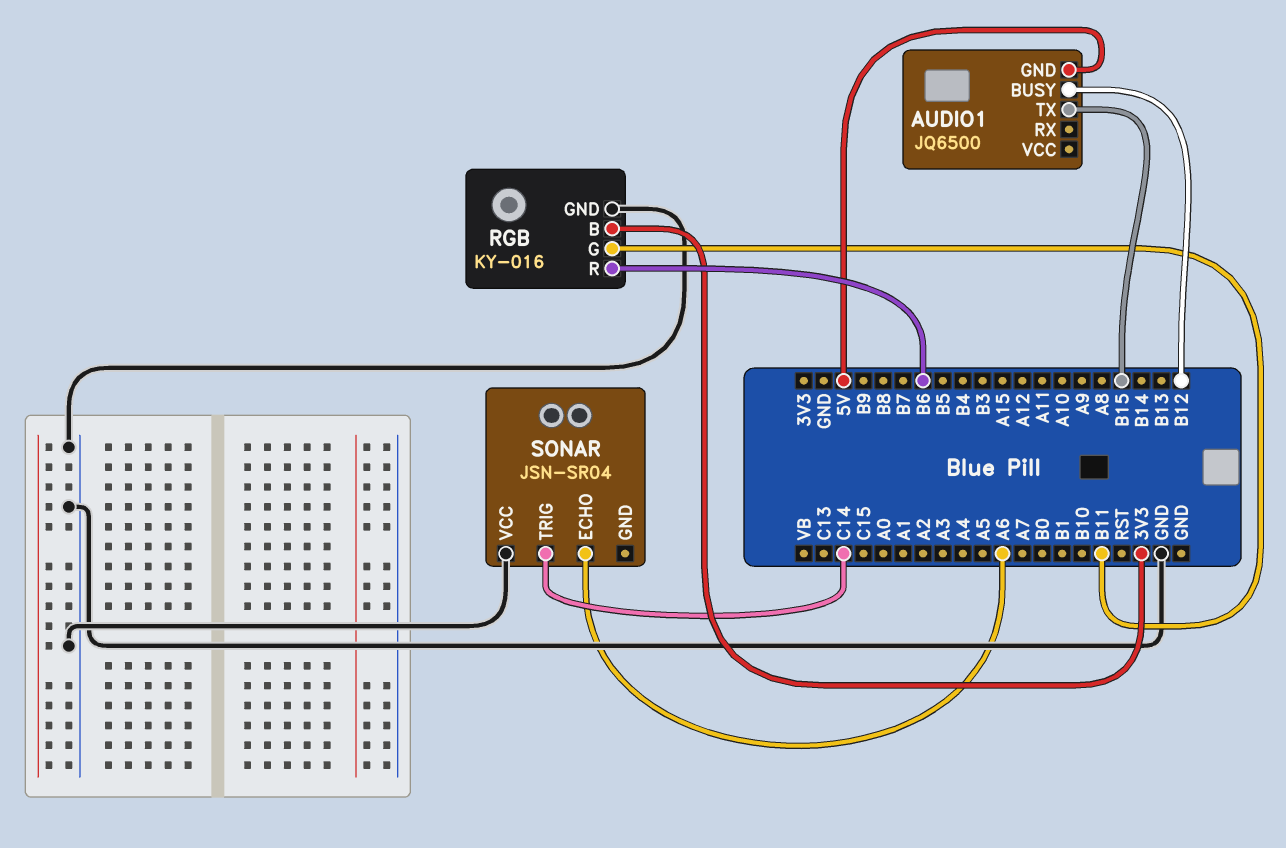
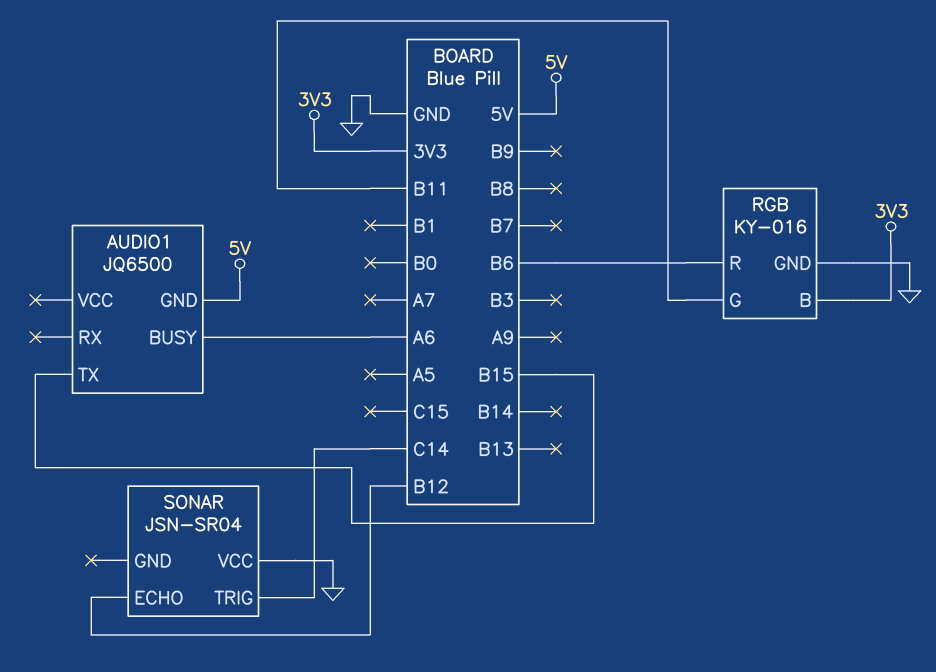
AUDIO1 pin BUSY: B12 -> A6
SONAR pin ECHO: A6 -> B12

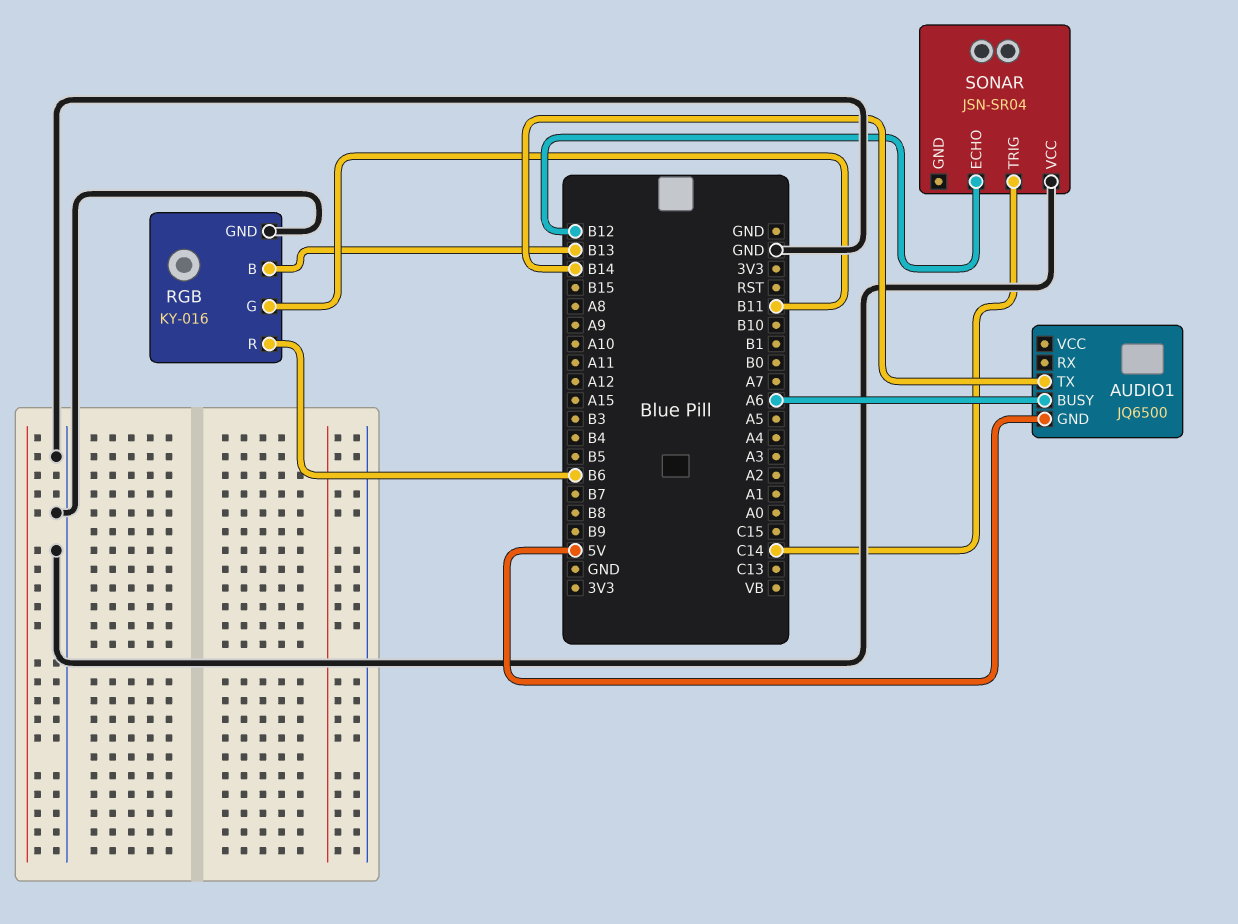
AUDIO1 pin TX: B15 -> B14
RGB pin B: 3V3 -> B13

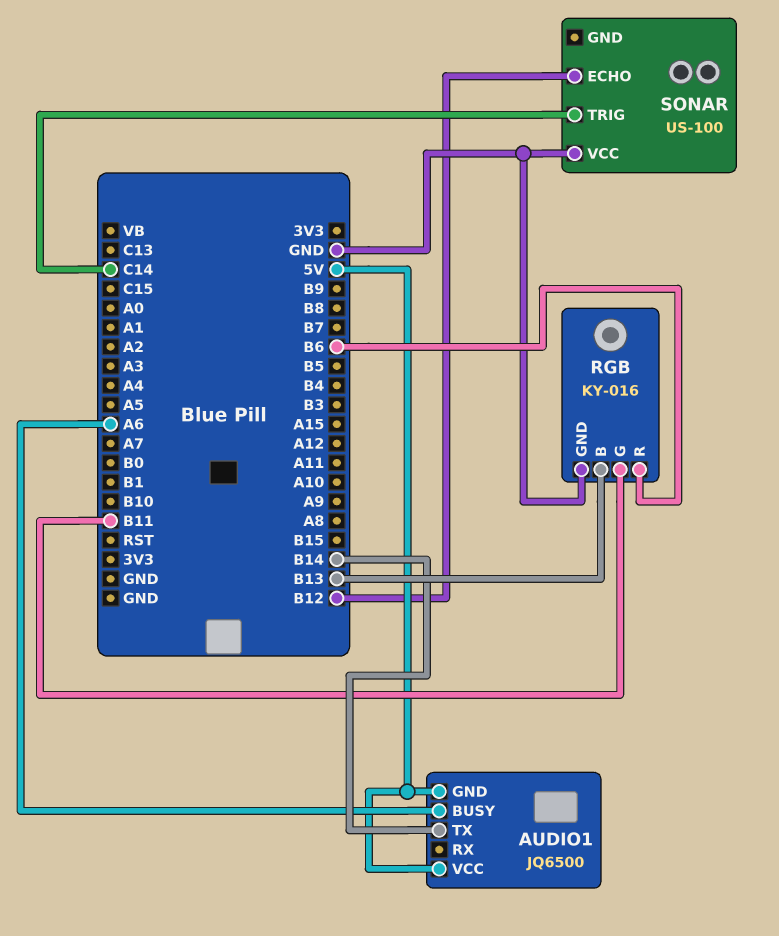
AUDIO1 pin VCC: none -> 5V
SONAR: JSN-SR04 -> US-100

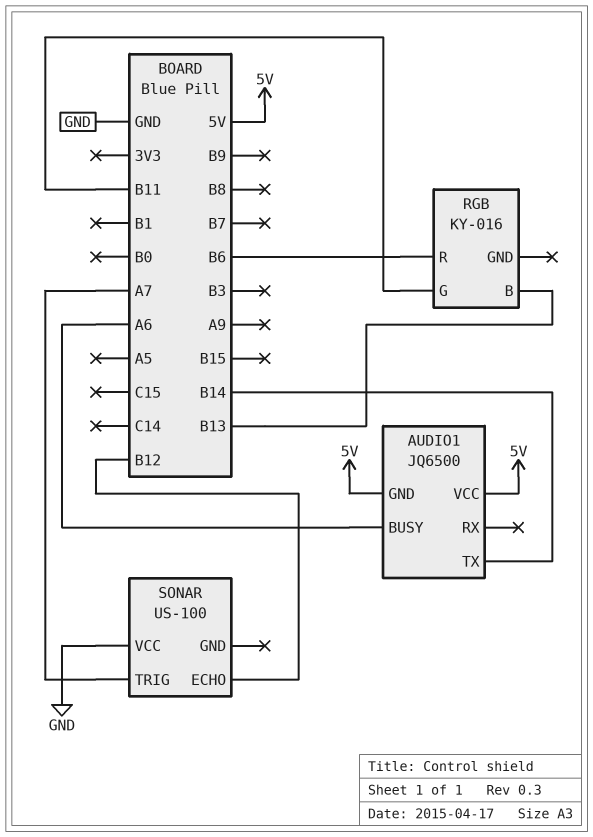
RGB pin GND: GND -> none
SONAR pin TRIG: C14 -> A7

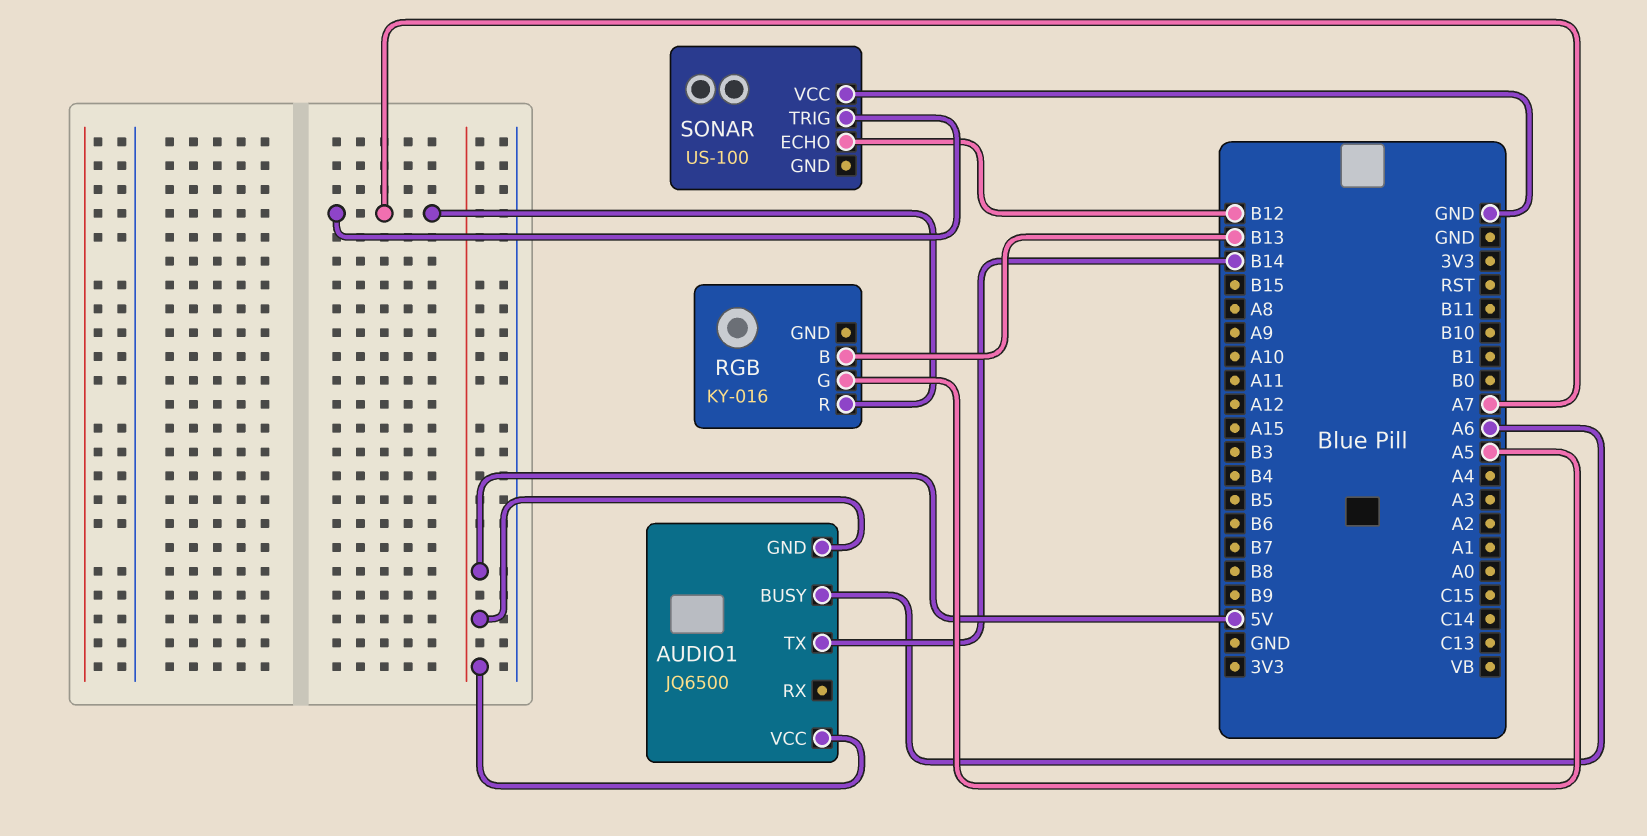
RGB pin G: B11 -> A5
RGB pin R: B6 -> A7

